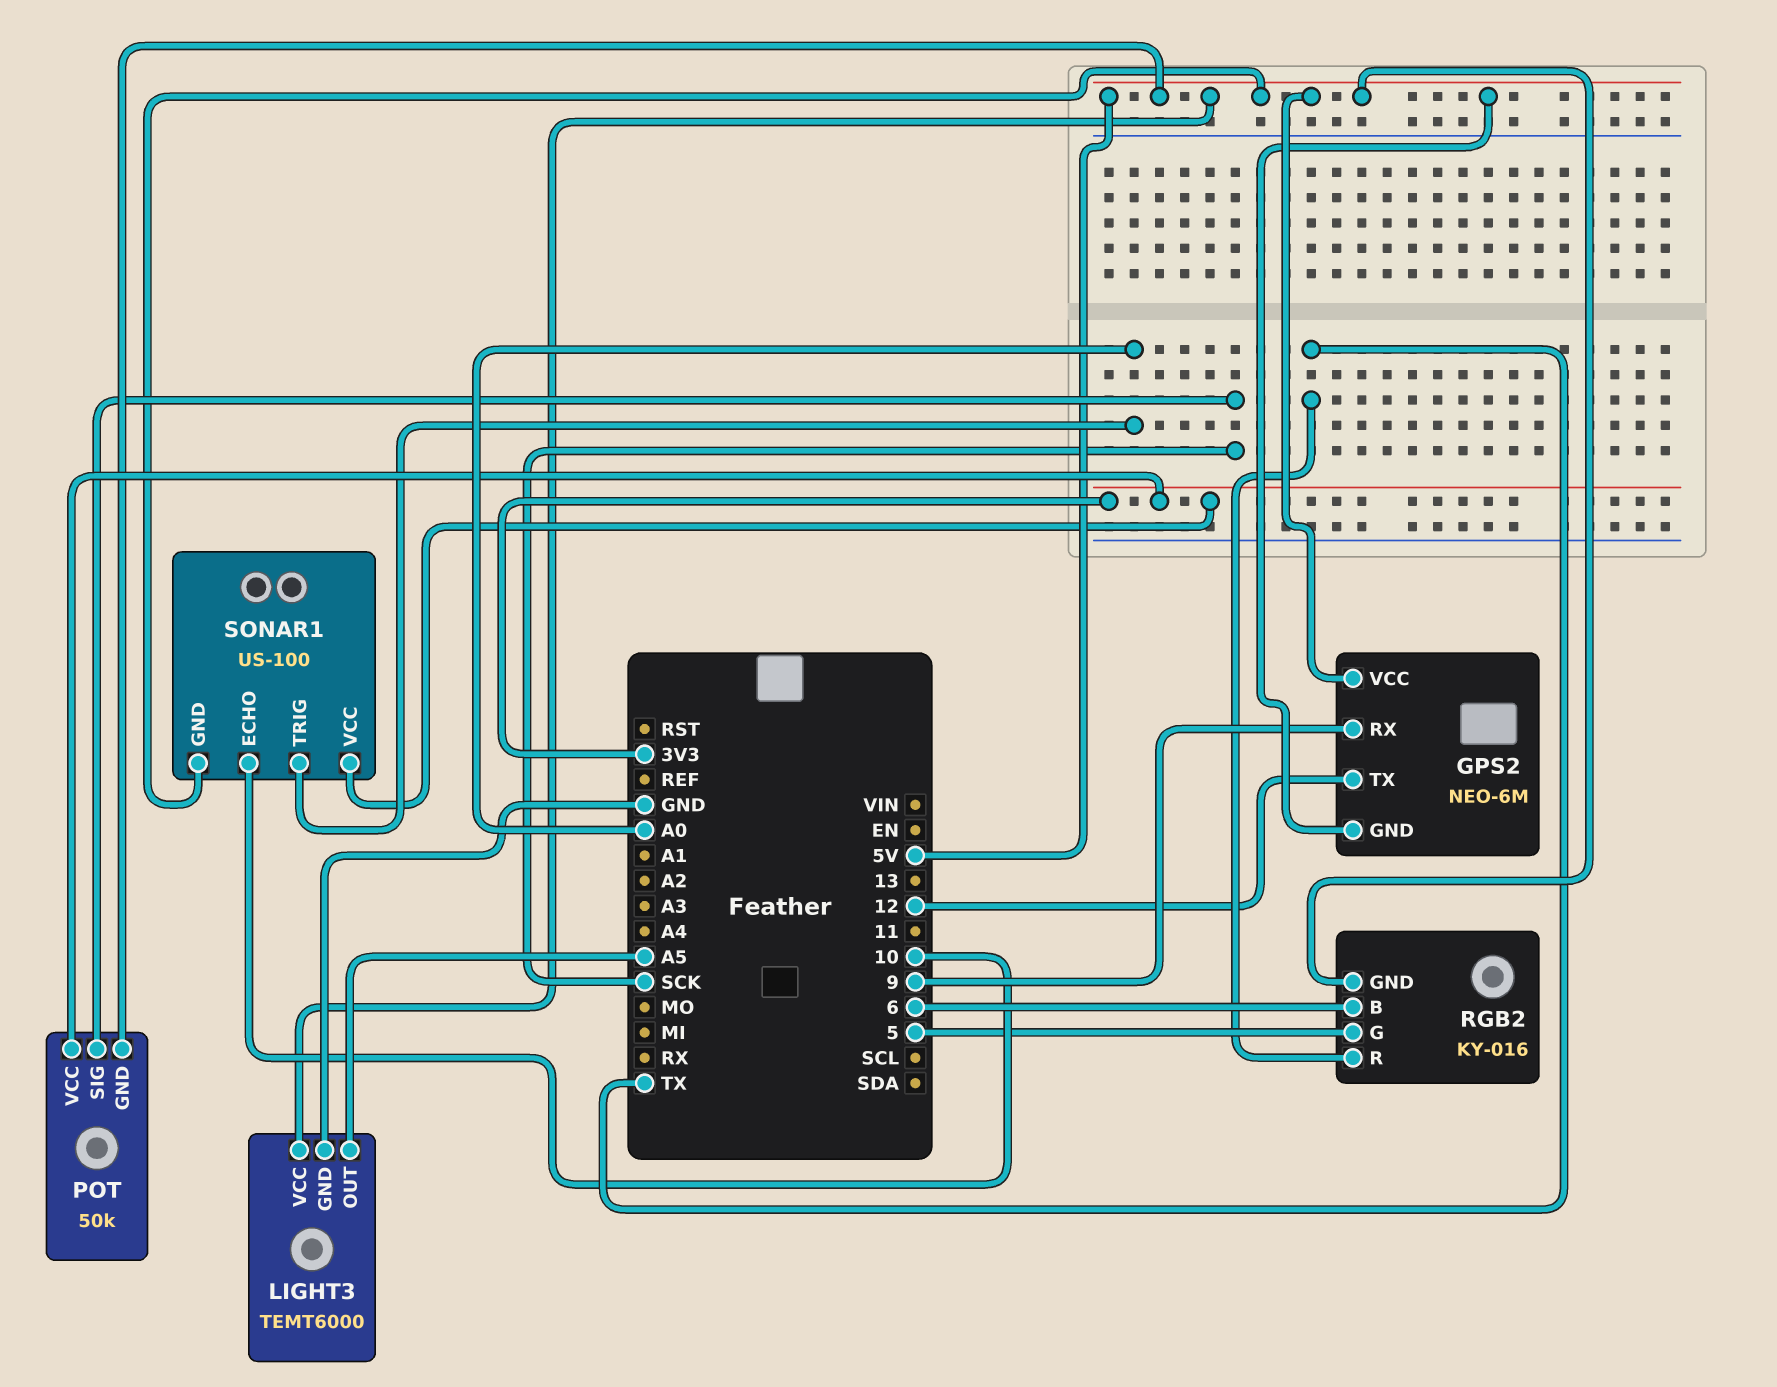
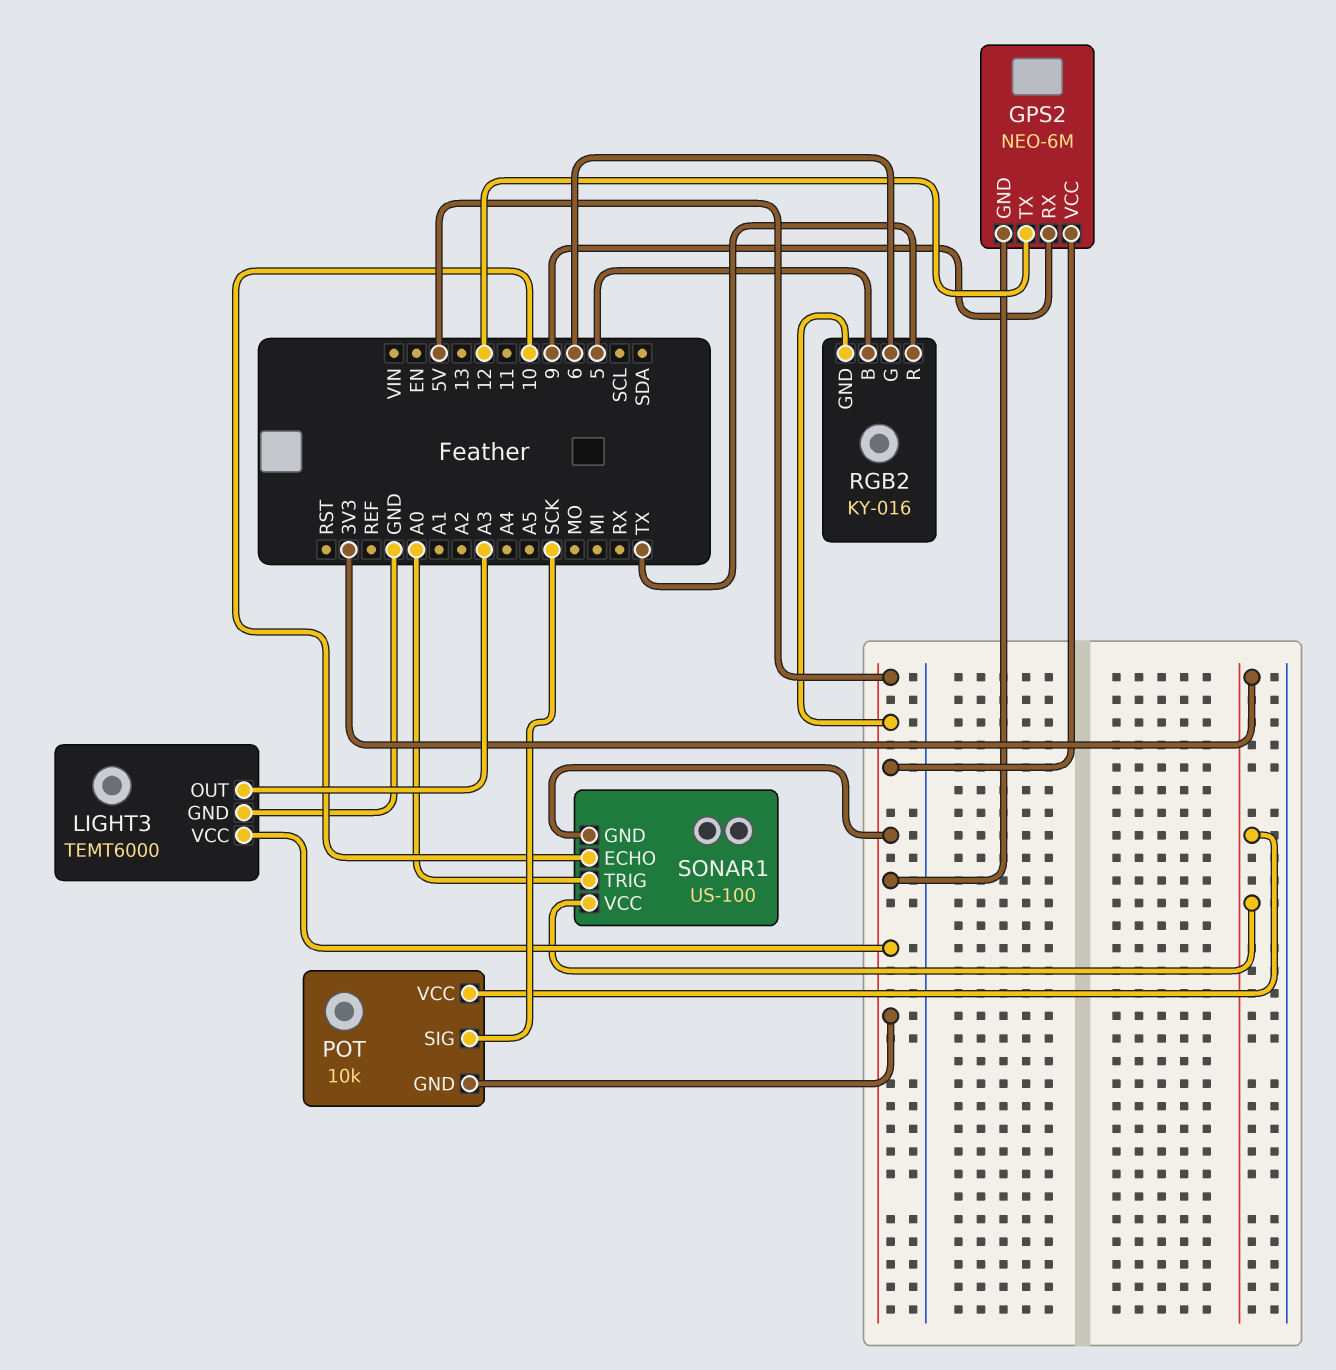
LIGHT3 pin OUT: A5 -> A3
POT: 50k -> 10k
RGB2 pin B: 6 -> 5
RGB2 pin G: 5 -> 6

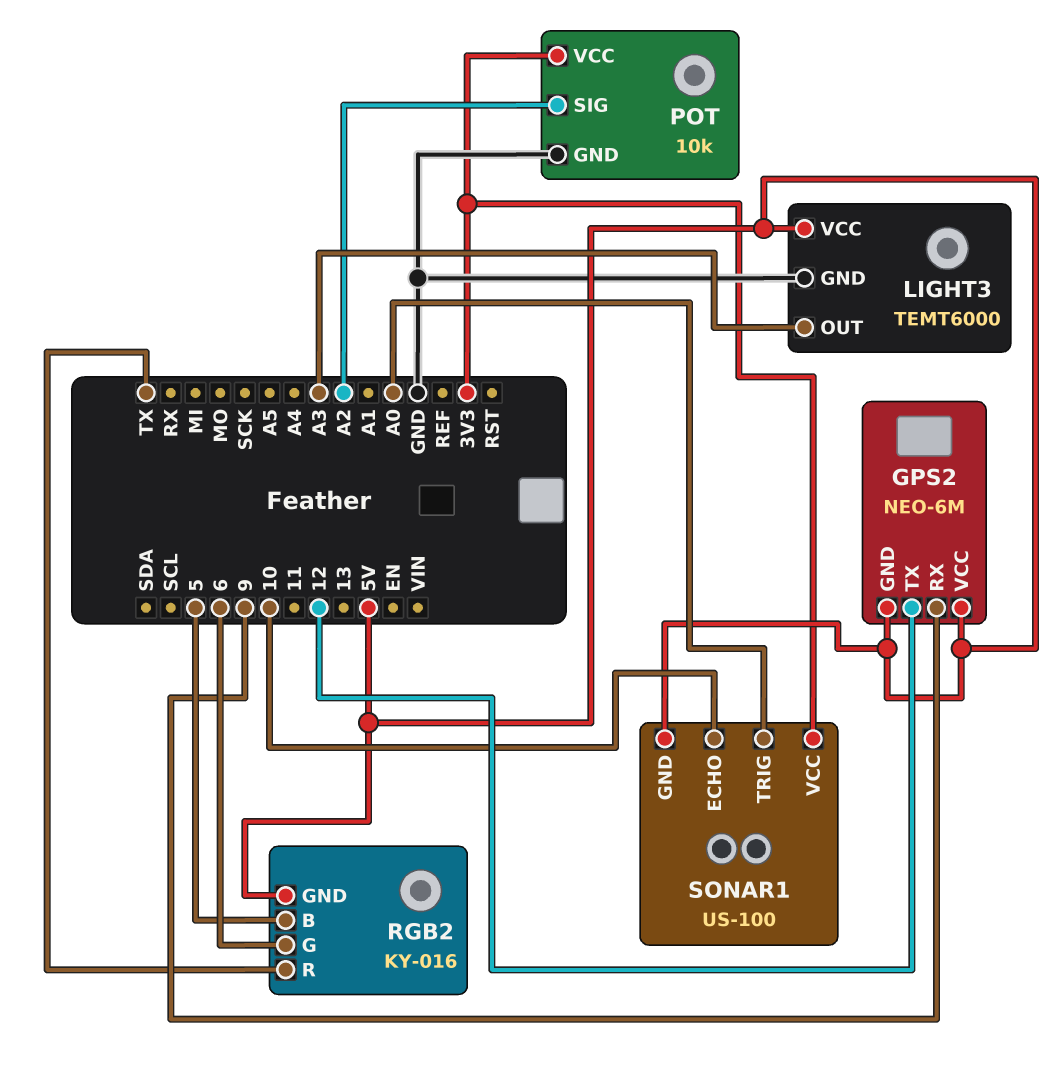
POT pin GND: 5V -> GND
POT pin SIG: SCK -> A2

